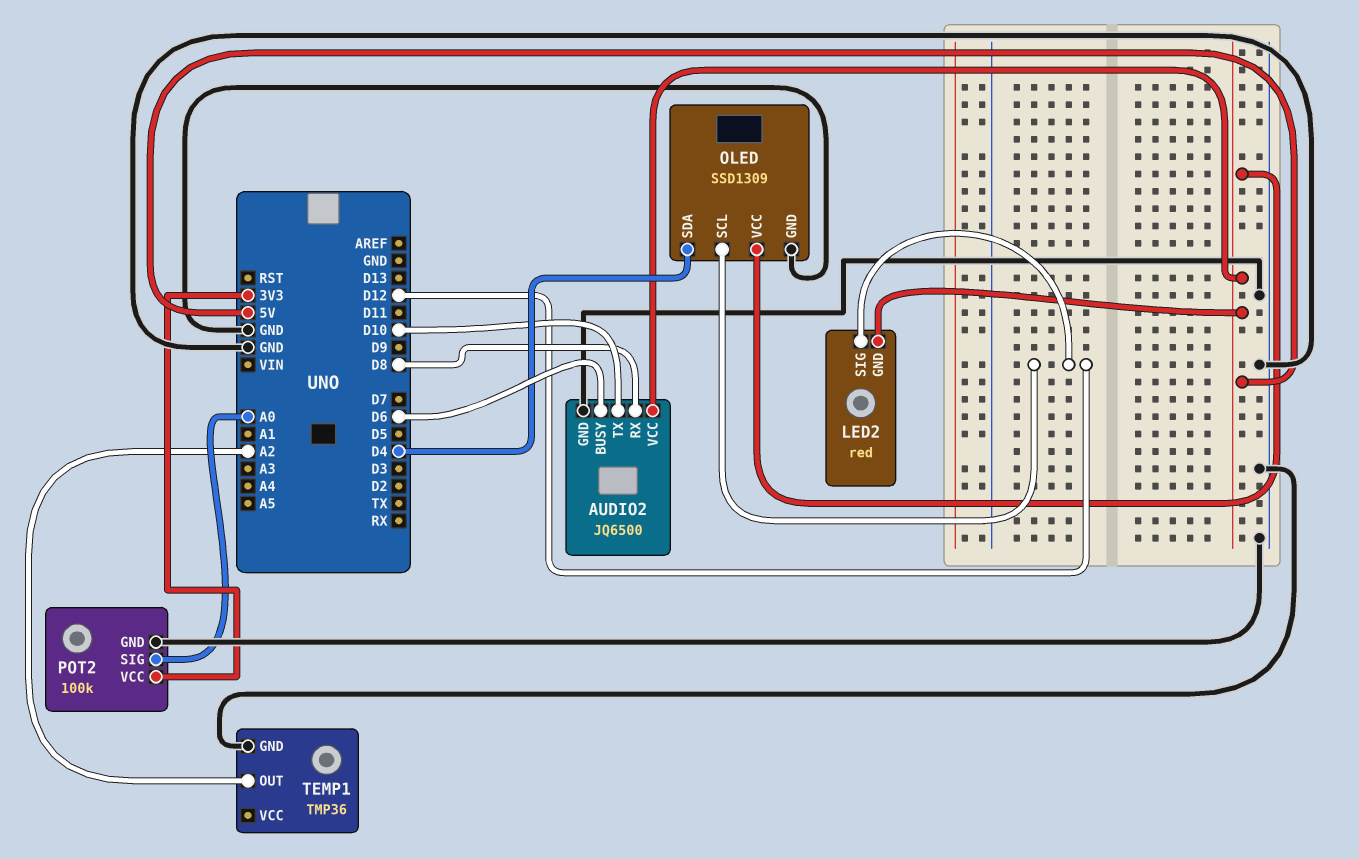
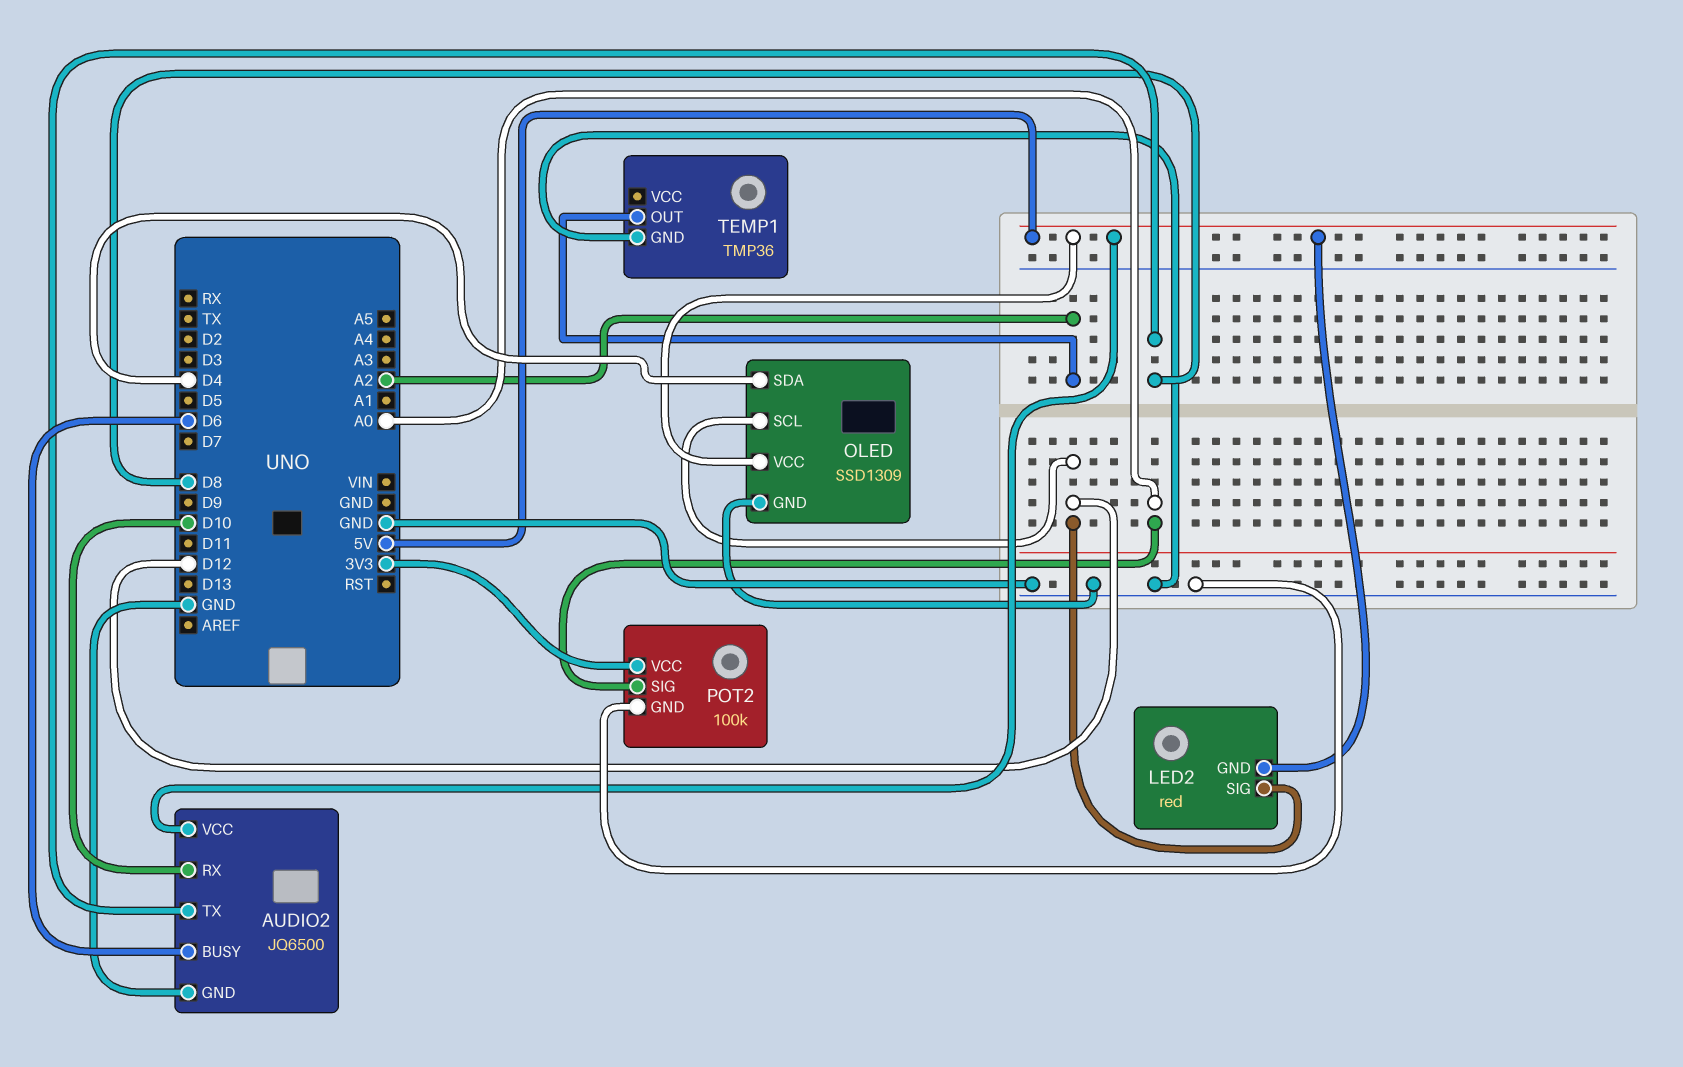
AUDIO2 pin RX: D8 -> D10
AUDIO2 pin TX: D10 -> D8

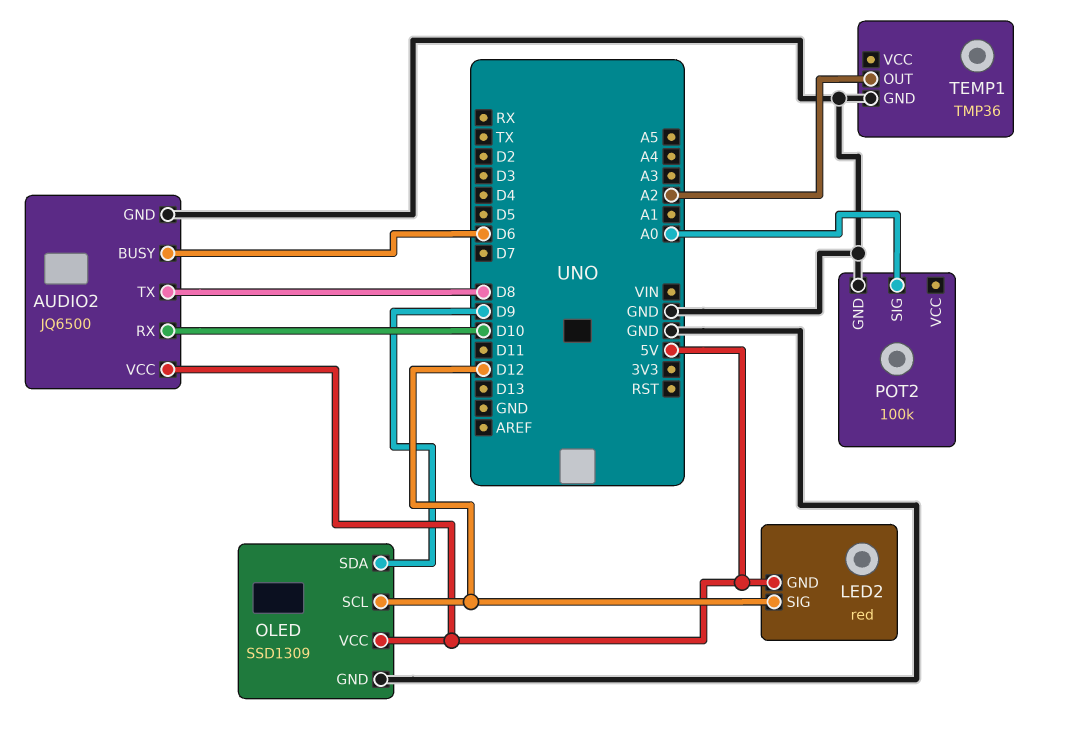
OLED pin SDA: D4 -> D9
POT2 pin VCC: 3V3 -> none

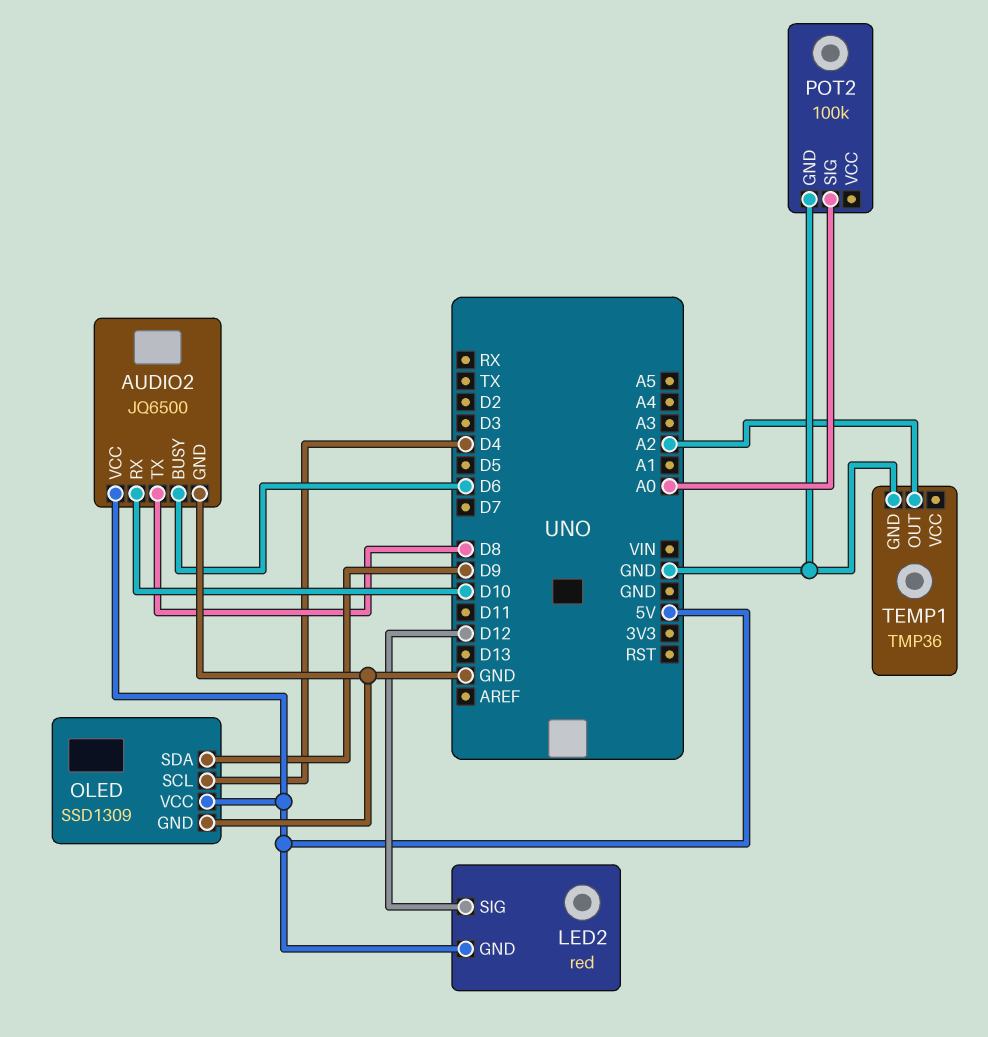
OLED pin SCL: D12 -> D4

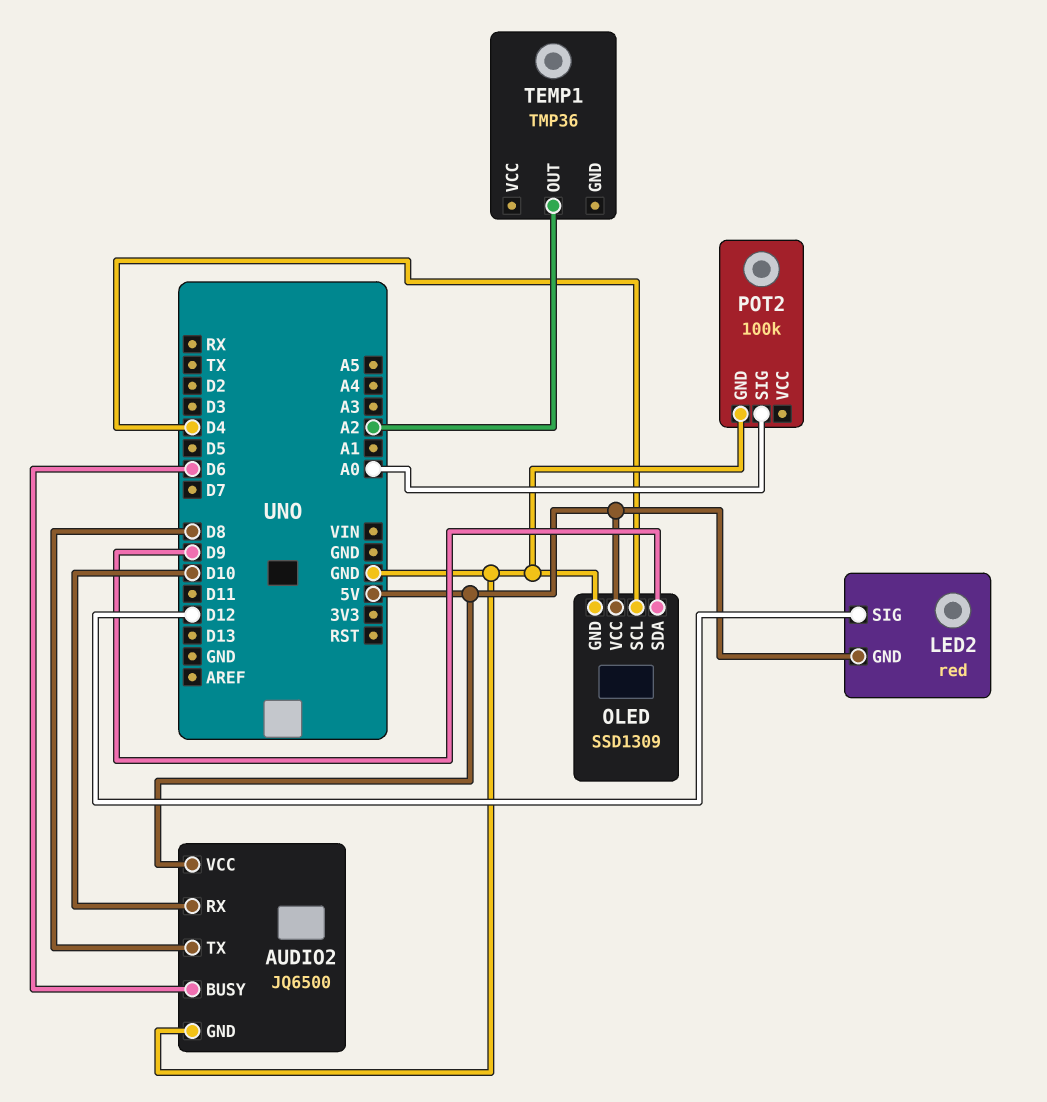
TEMP1 pin GND: GND -> none

